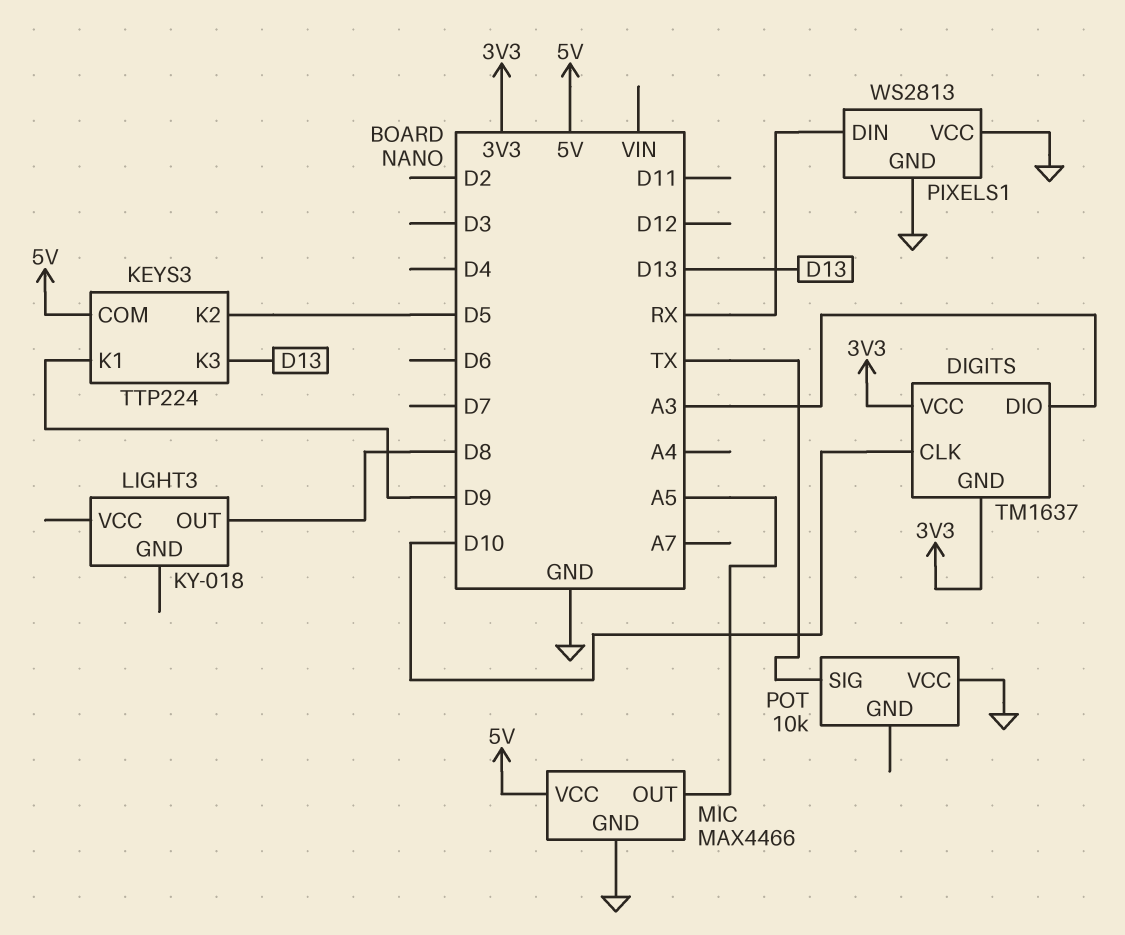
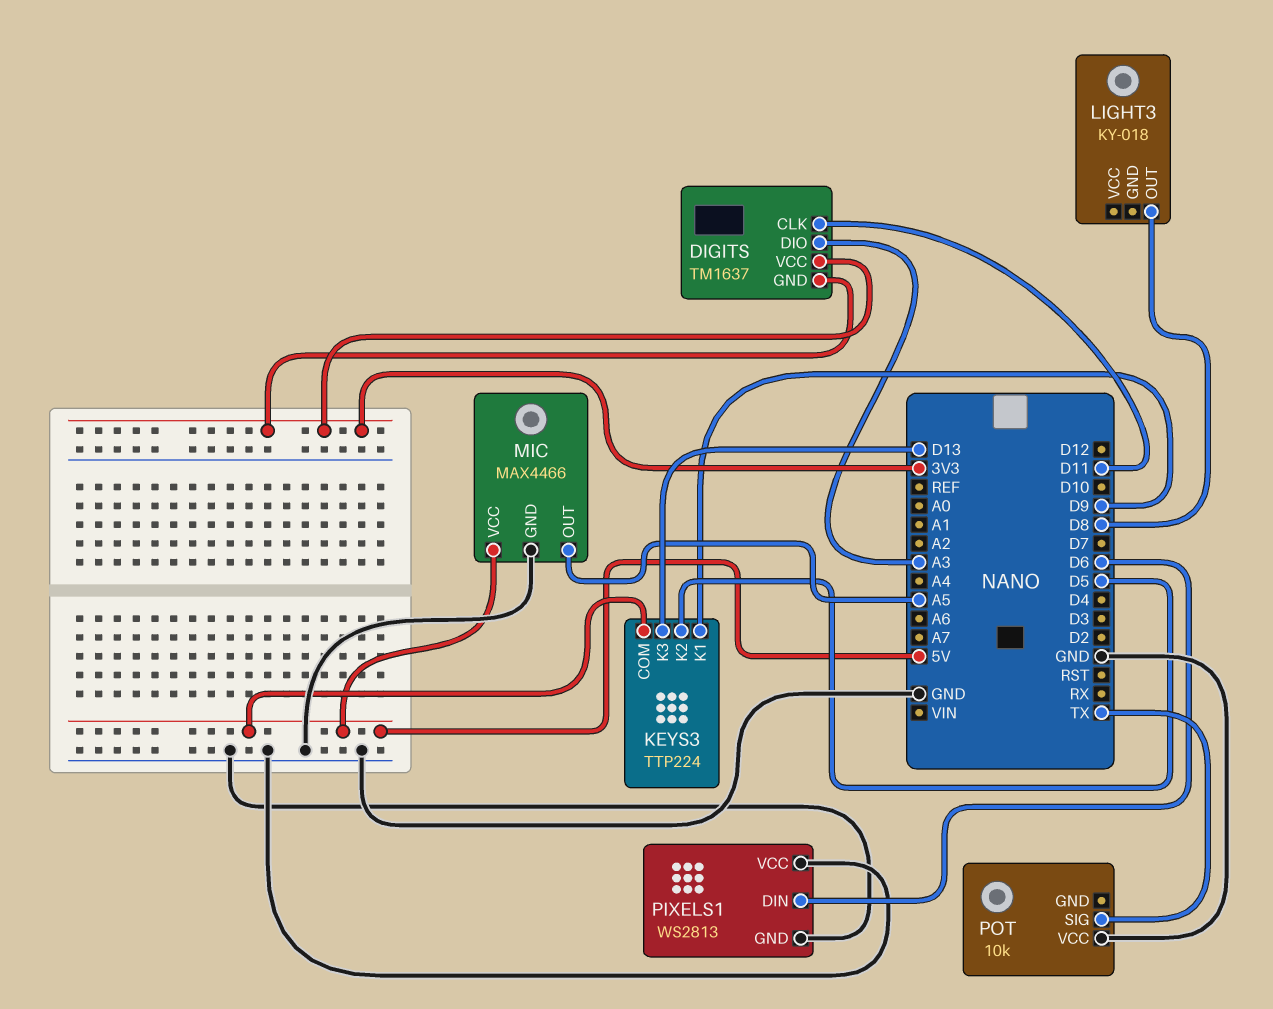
DIGITS pin CLK: D10 -> D11
PIXELS1 pin DIN: RX -> D6

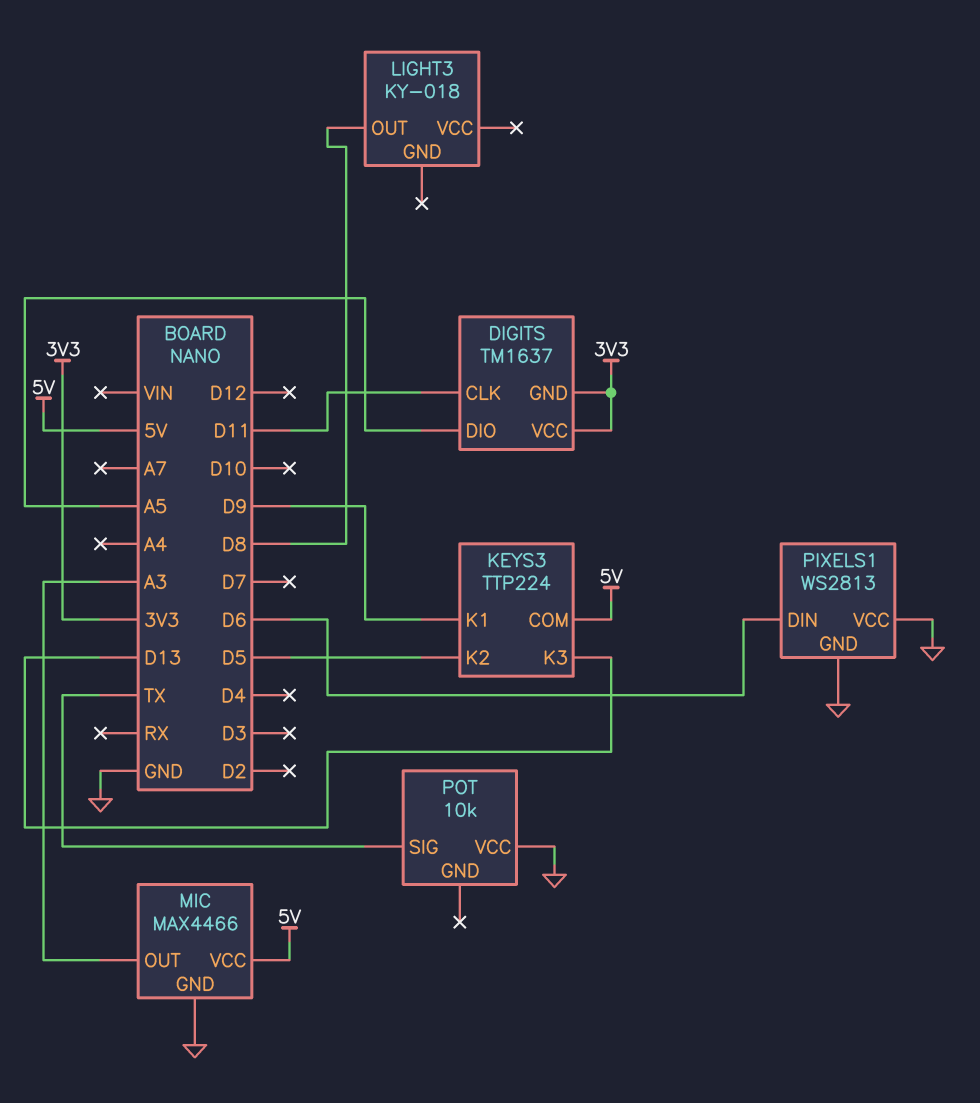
DIGITS pin DIO: A3 -> A5
MIC pin OUT: A5 -> A3

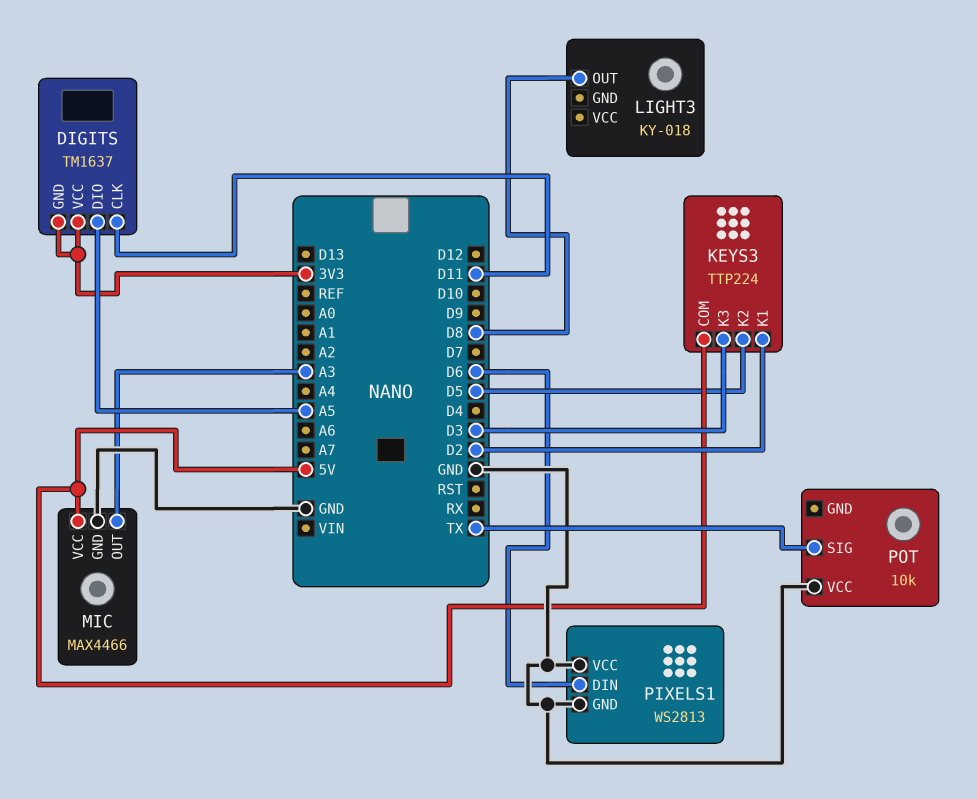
KEYS3 pin K1: D9 -> D2
KEYS3 pin K3: D13 -> D3

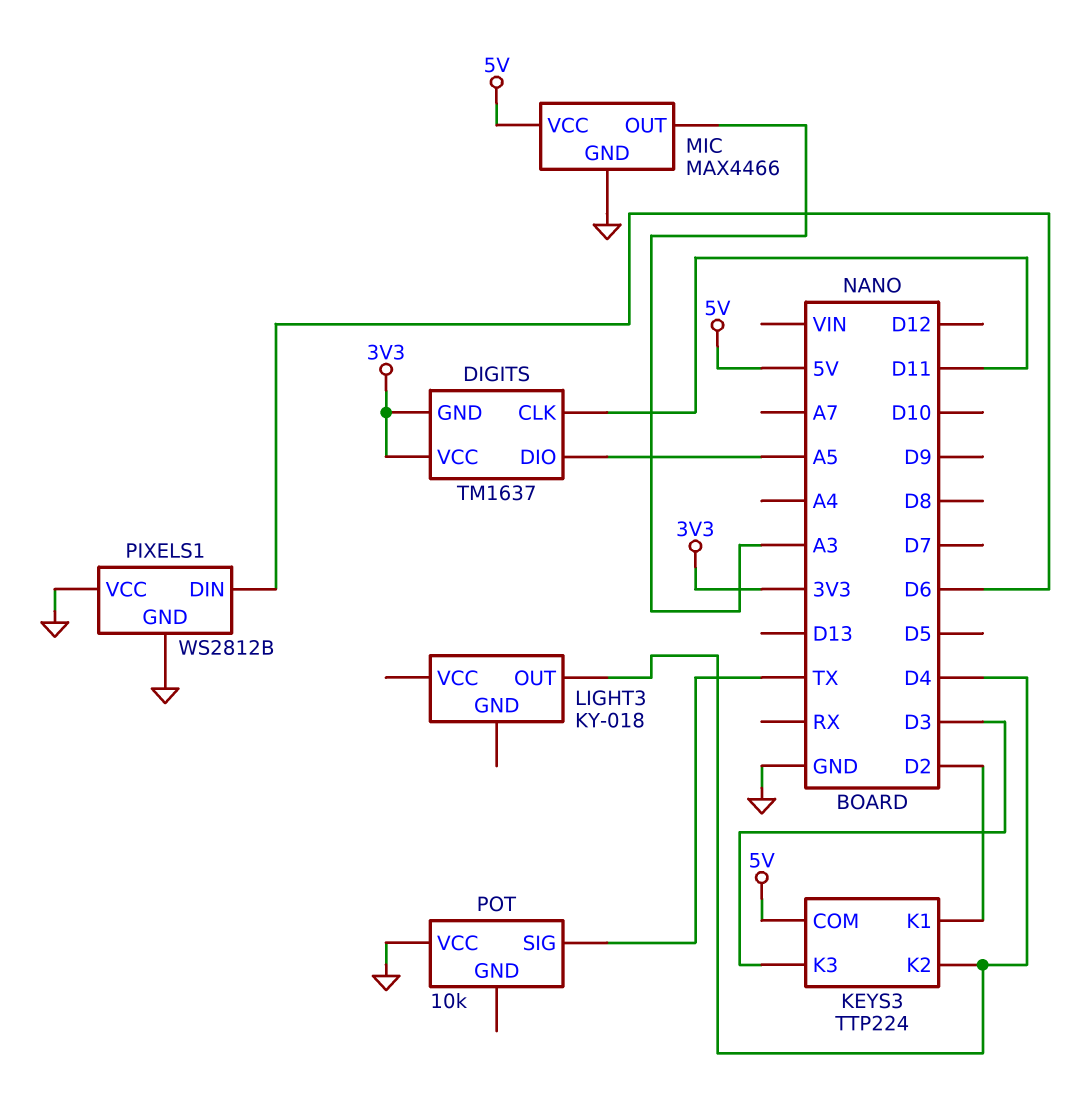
KEYS3 pin K2: D5 -> D4
LIGHT3 pin OUT: D8 -> D4
PIXELS1: WS2813 -> WS2812B

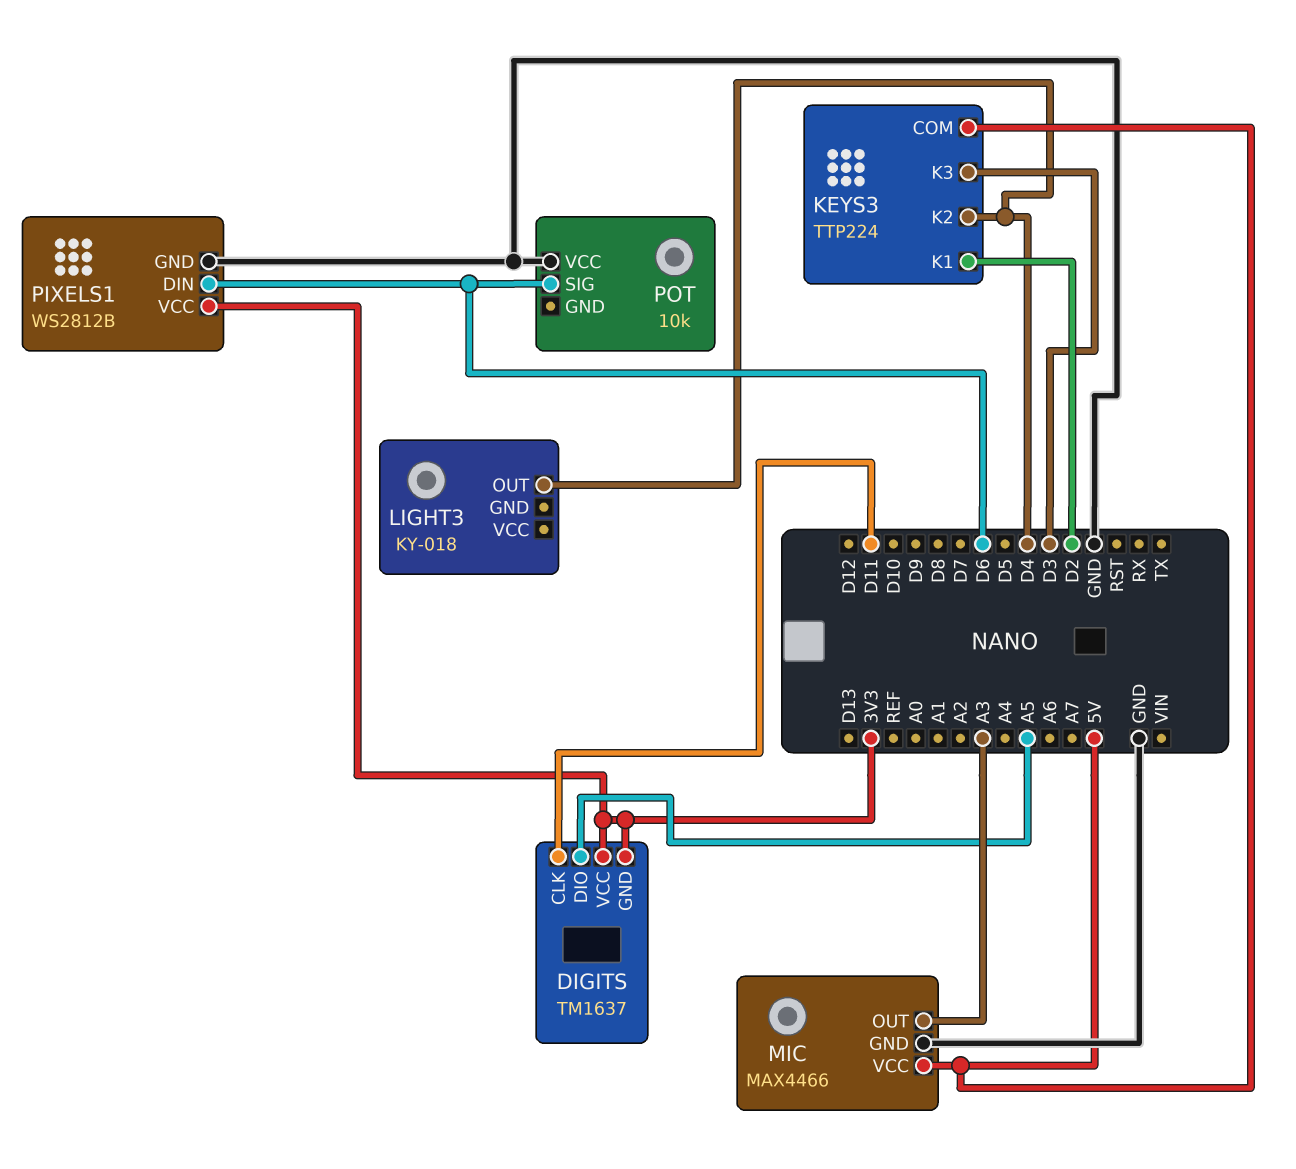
PIXELS1 pin VCC: GND -> 3V3
POT pin SIG: TX -> D6

